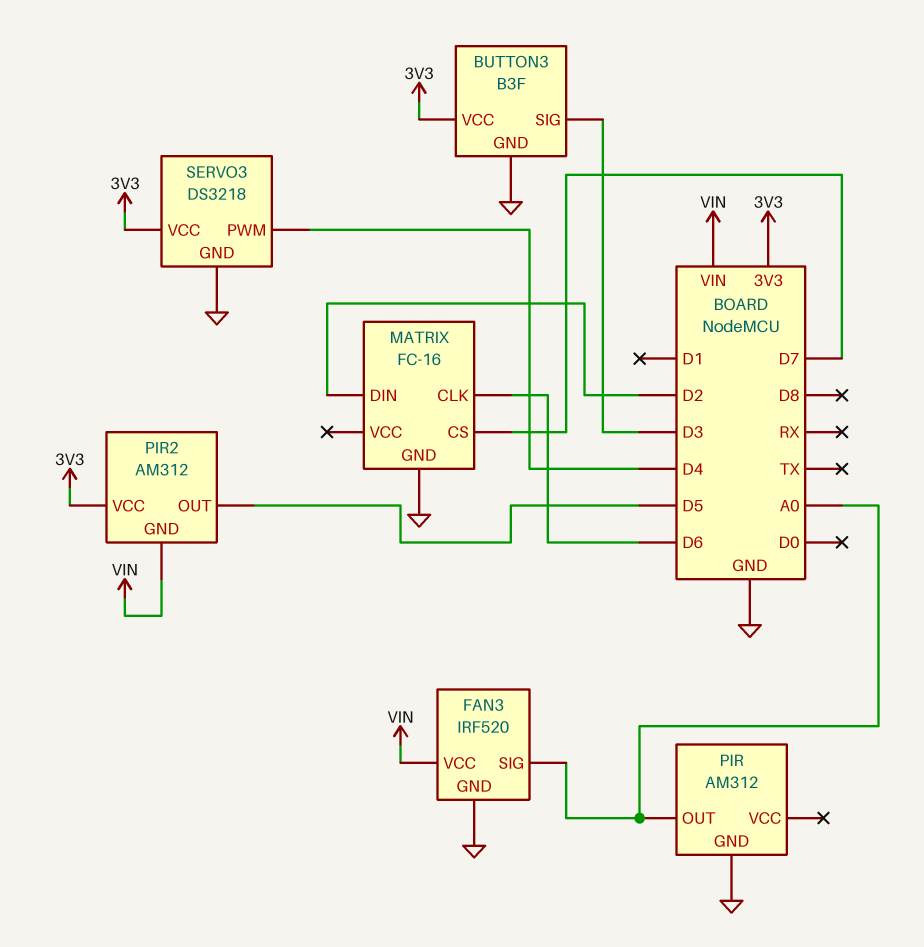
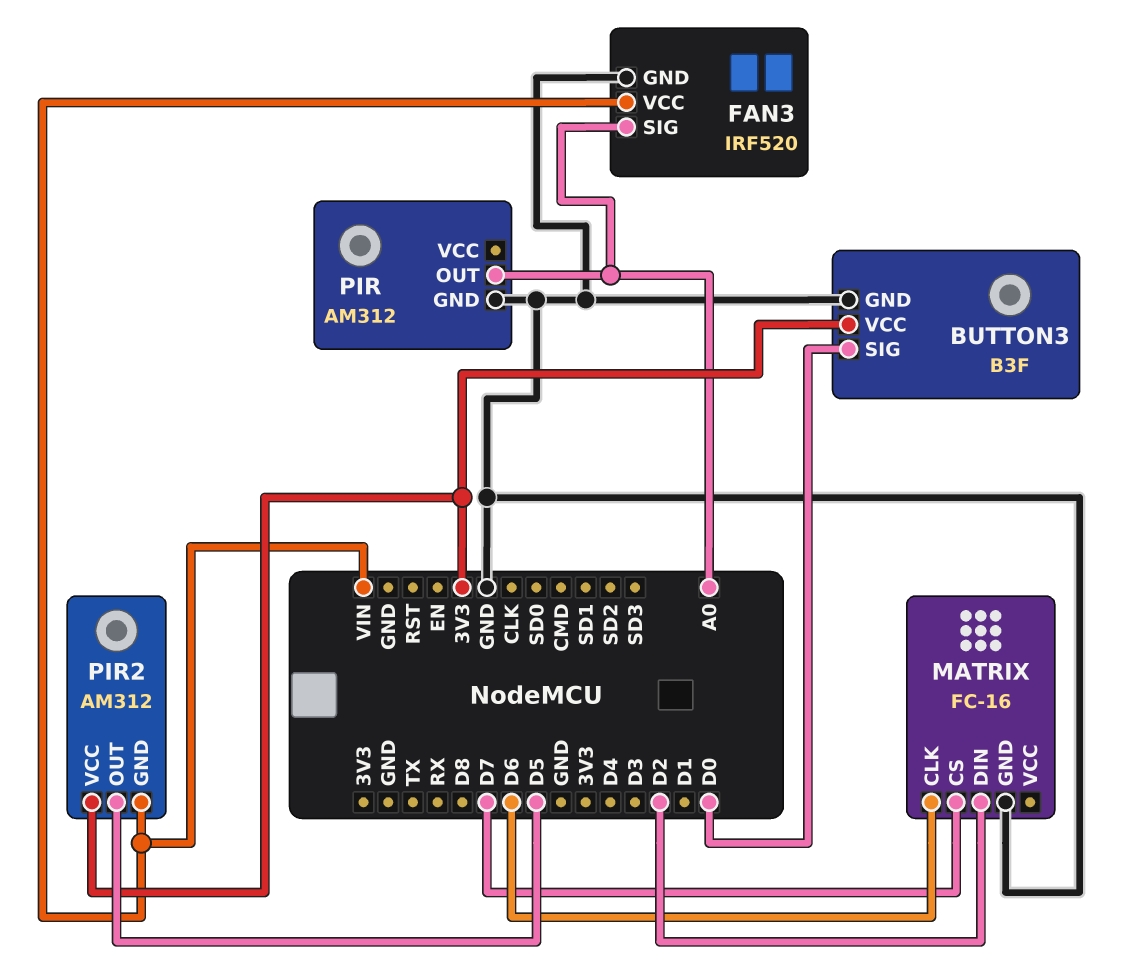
BUTTON3 pin SIG: D3 -> D0
SERVO3: DS3218 -> none
SERVO3 pin GND: GND -> none
SERVO3 pin PWM: D4 -> none
SERVO3 pin VCC: 3V3 -> none

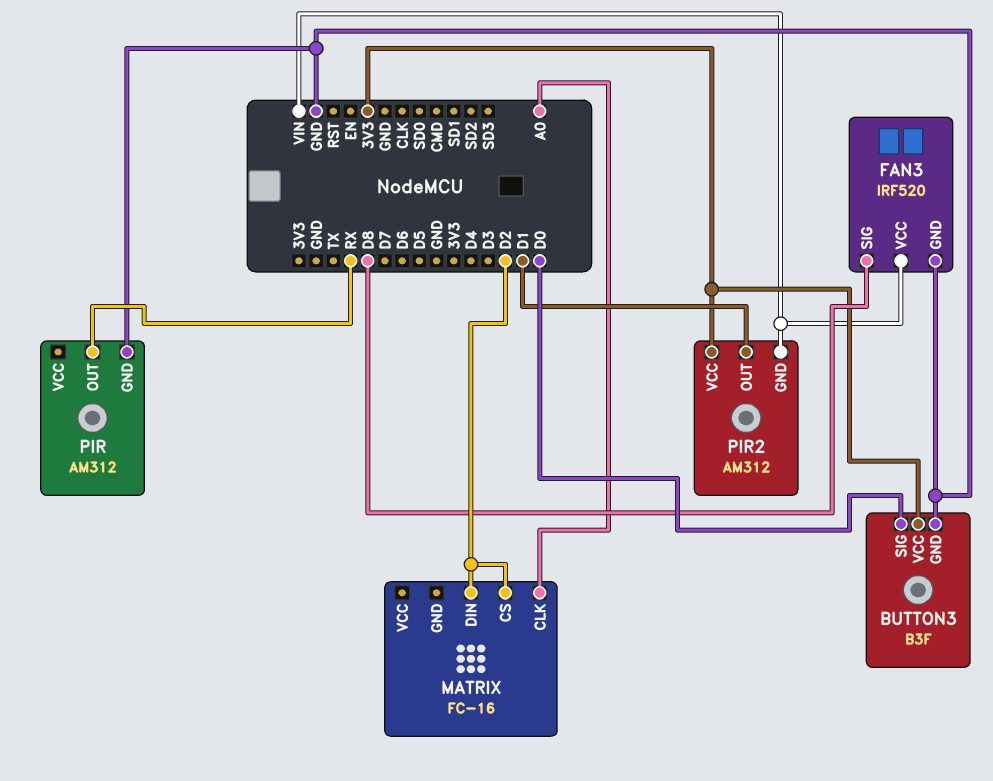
FAN3 pin SIG: A0 -> D8
MATRIX pin CLK: D6 -> A0
MATRIX pin CS: D7 -> D2
MATRIX pin GND: GND -> none
PIR pin OUT: A0 -> RX
PIR2 pin OUT: D5 -> D1

